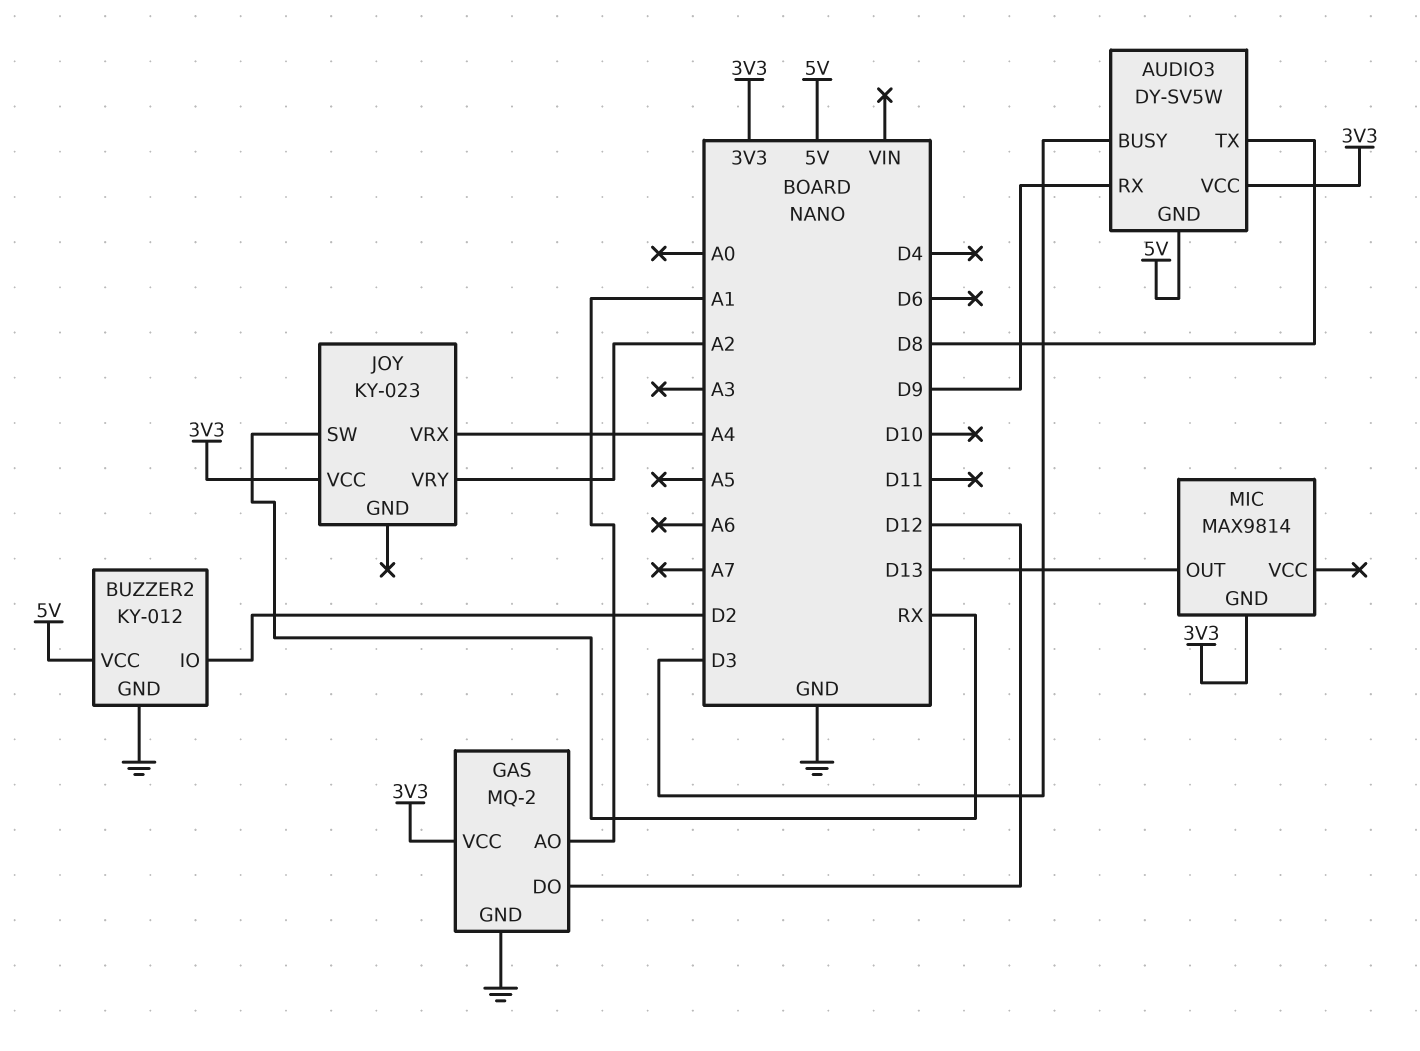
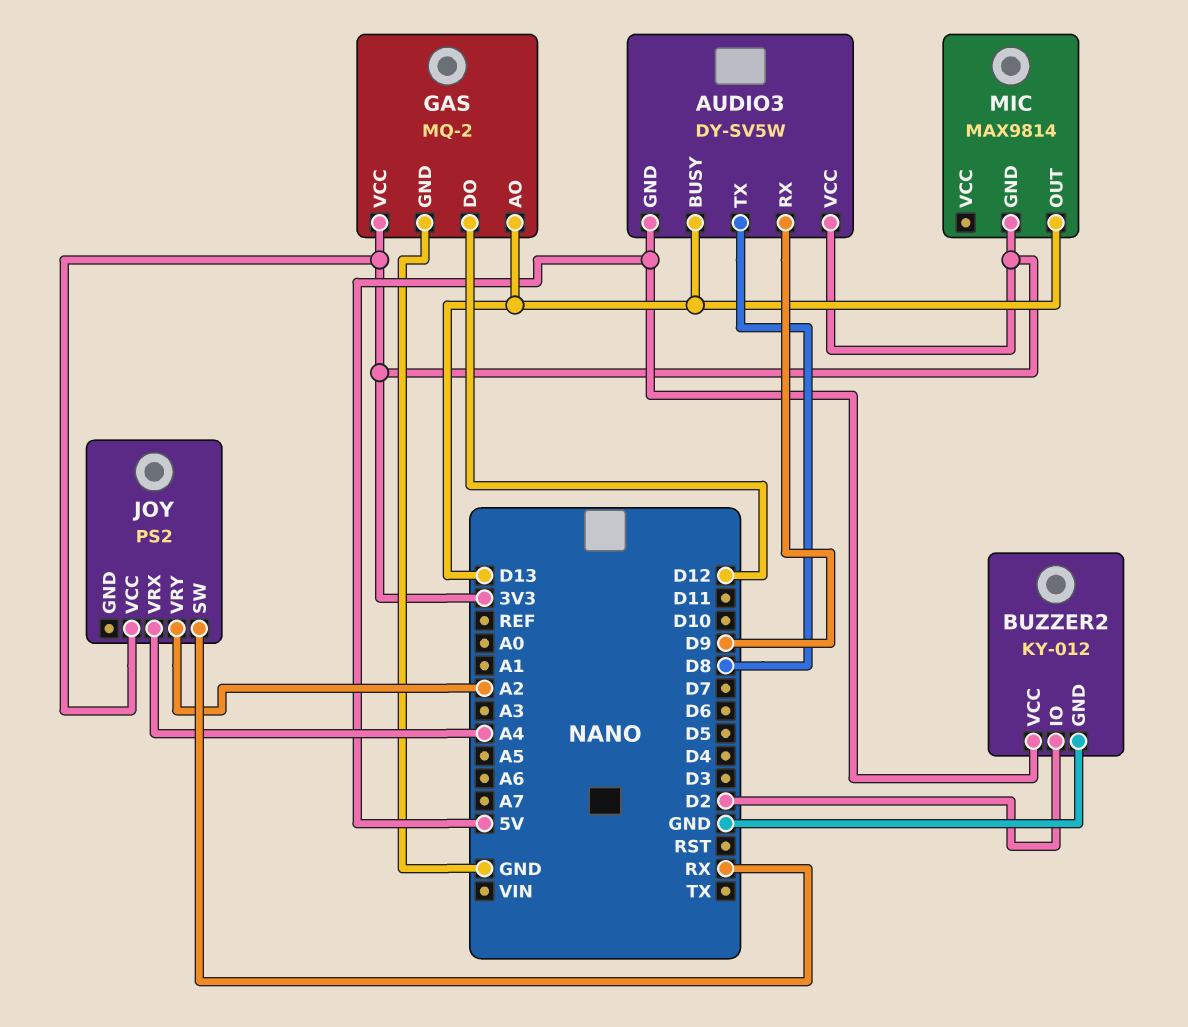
AUDIO3 pin BUSY: D3 -> D13
GAS pin AO: A1 -> D13
JOY: KY-023 -> PS2

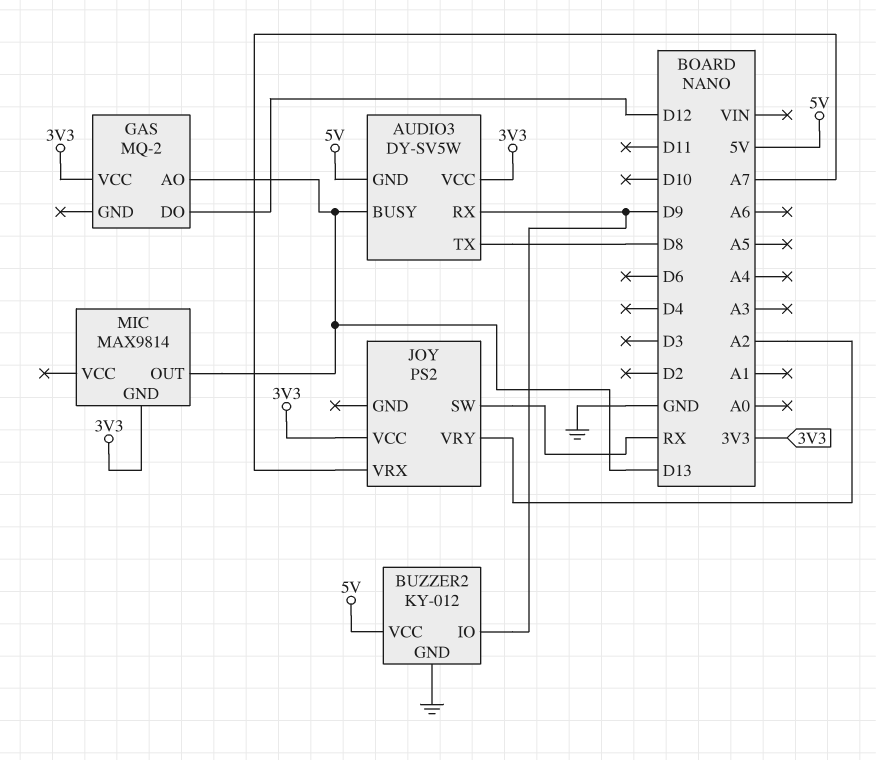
BUZZER2 pin IO: D2 -> D9
GAS pin GND: GND -> none
JOY pin VRX: A4 -> A7

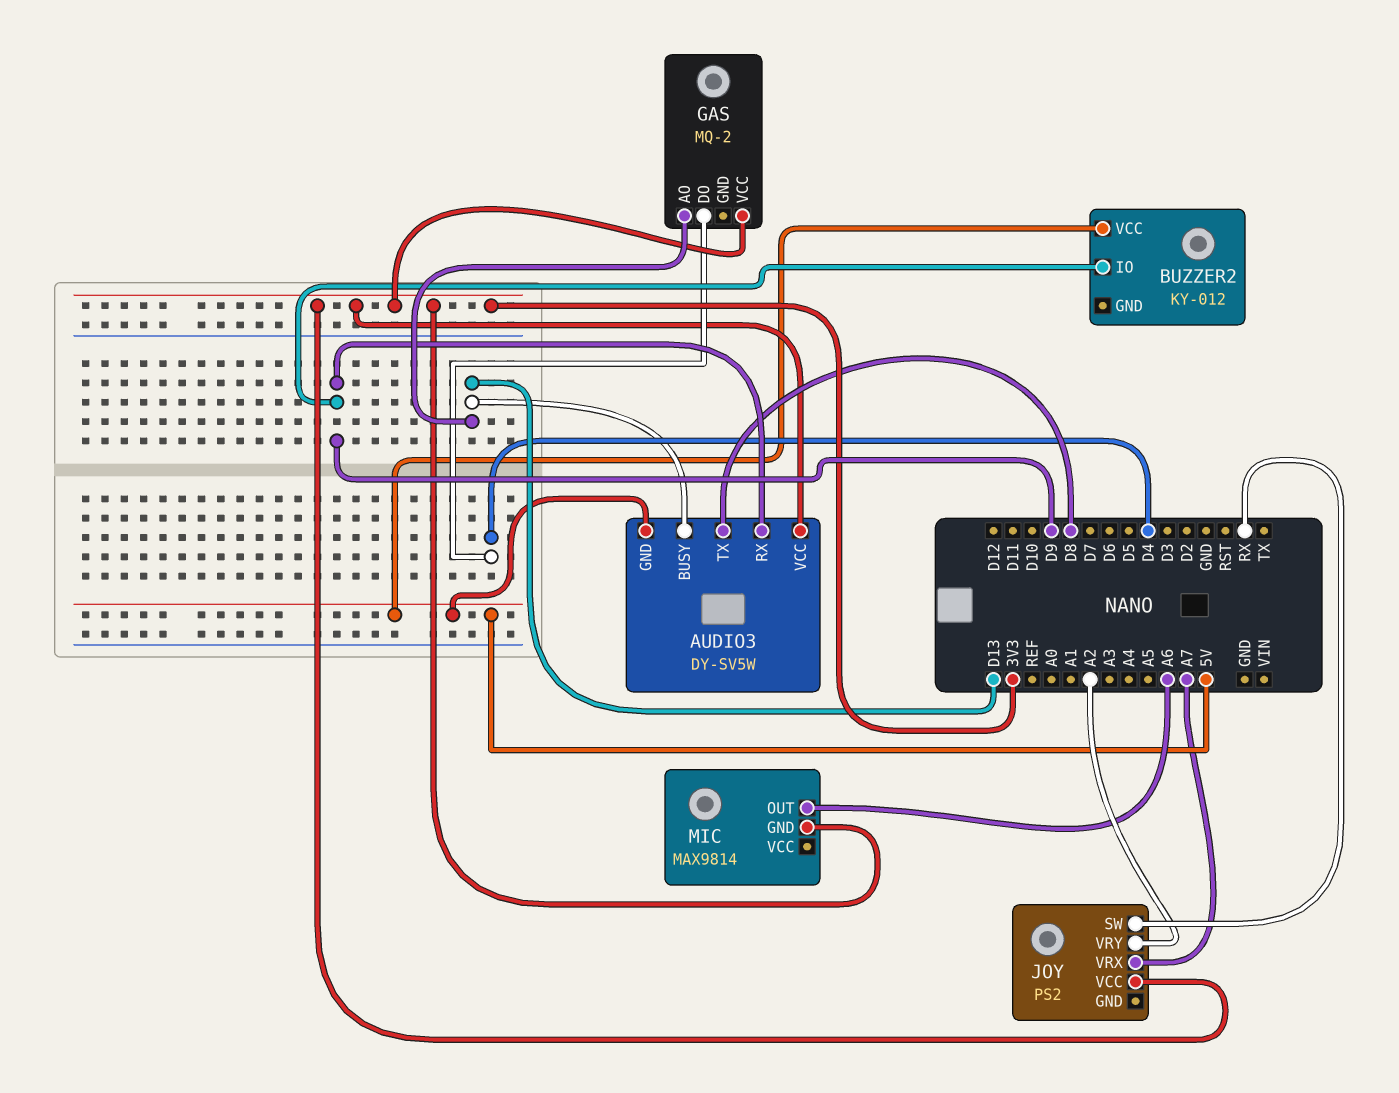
BUZZER2 pin GND: GND -> none
GAS pin DO: D12 -> D4
MIC pin OUT: D13 -> A6

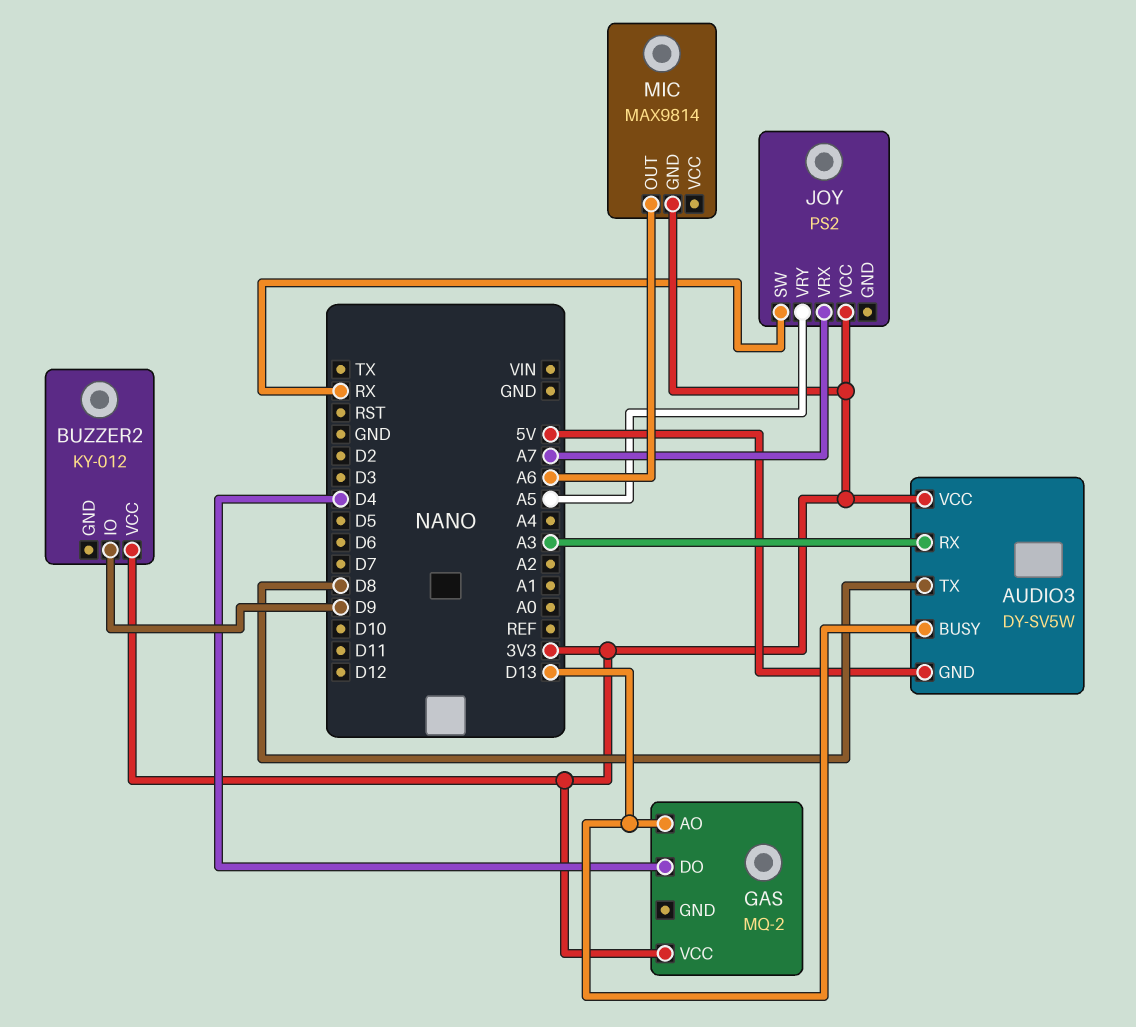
AUDIO3 pin RX: D9 -> A3
BUZZER2 pin VCC: 5V -> 3V3
JOY pin VRY: A2 -> A5

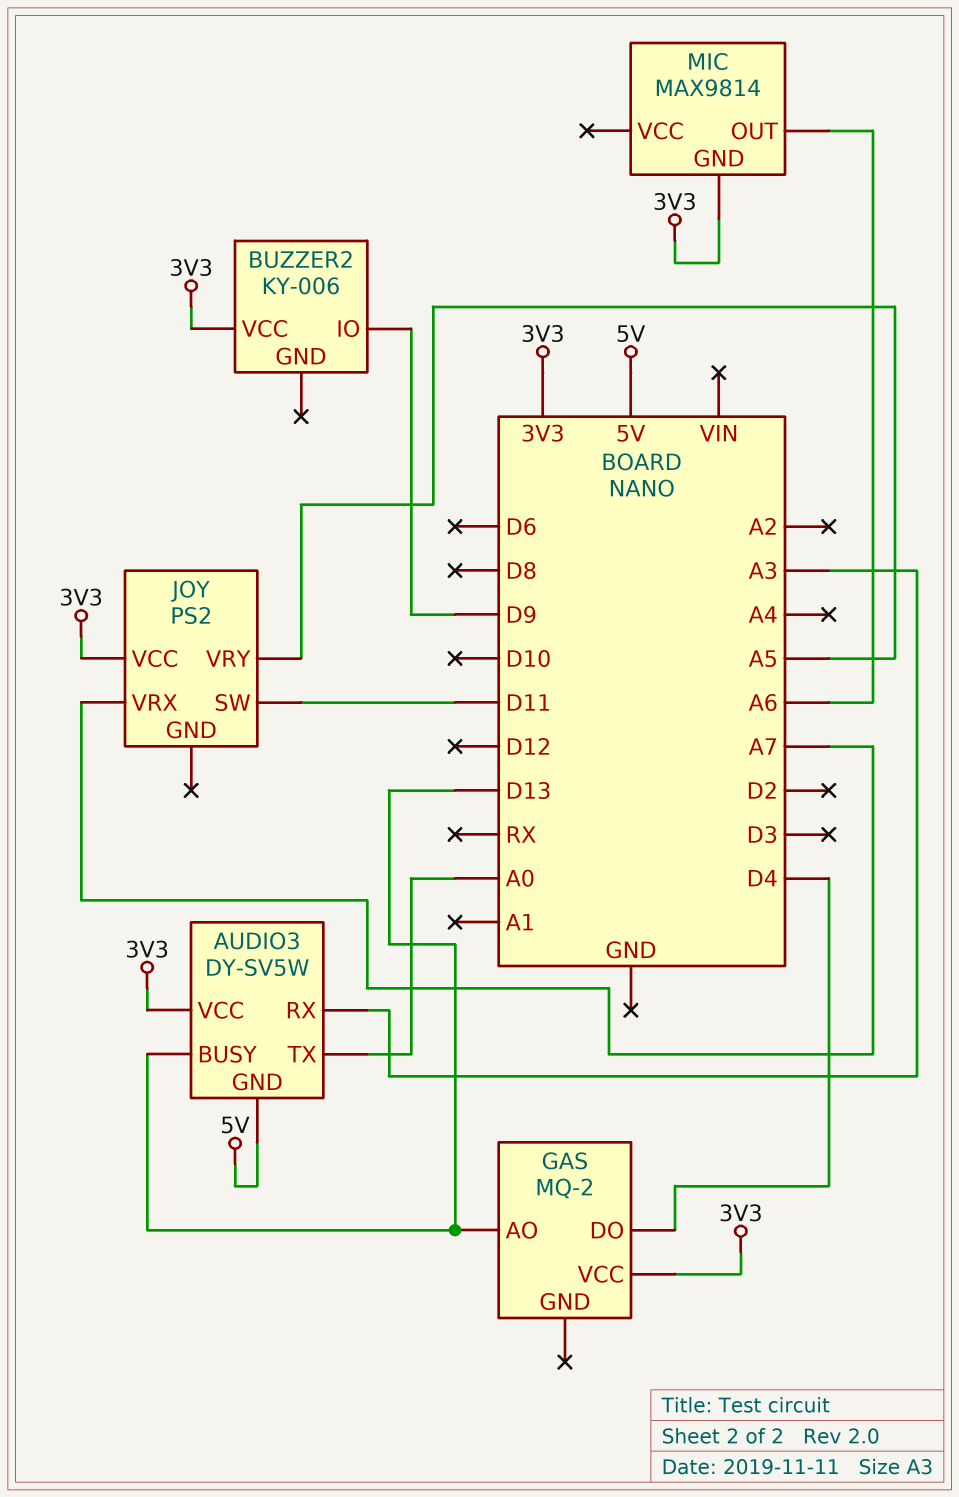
AUDIO3 pin TX: D8 -> A0
BUZZER2: KY-012 -> KY-006
JOY pin SW: RX -> D11

